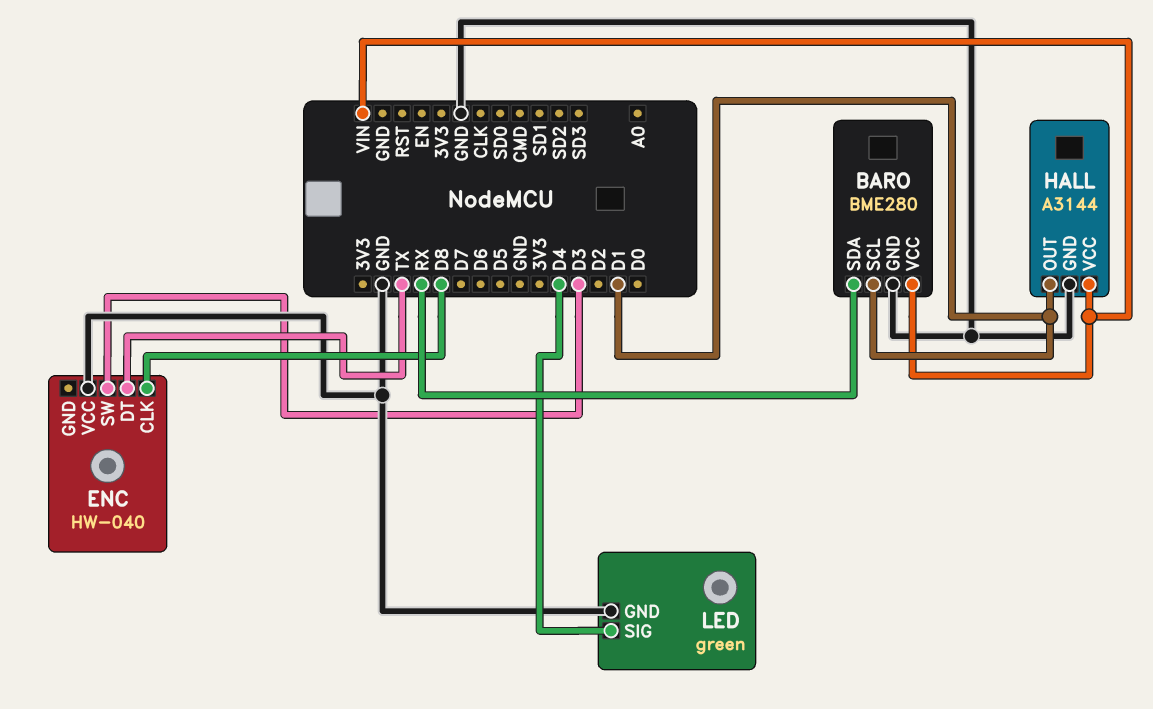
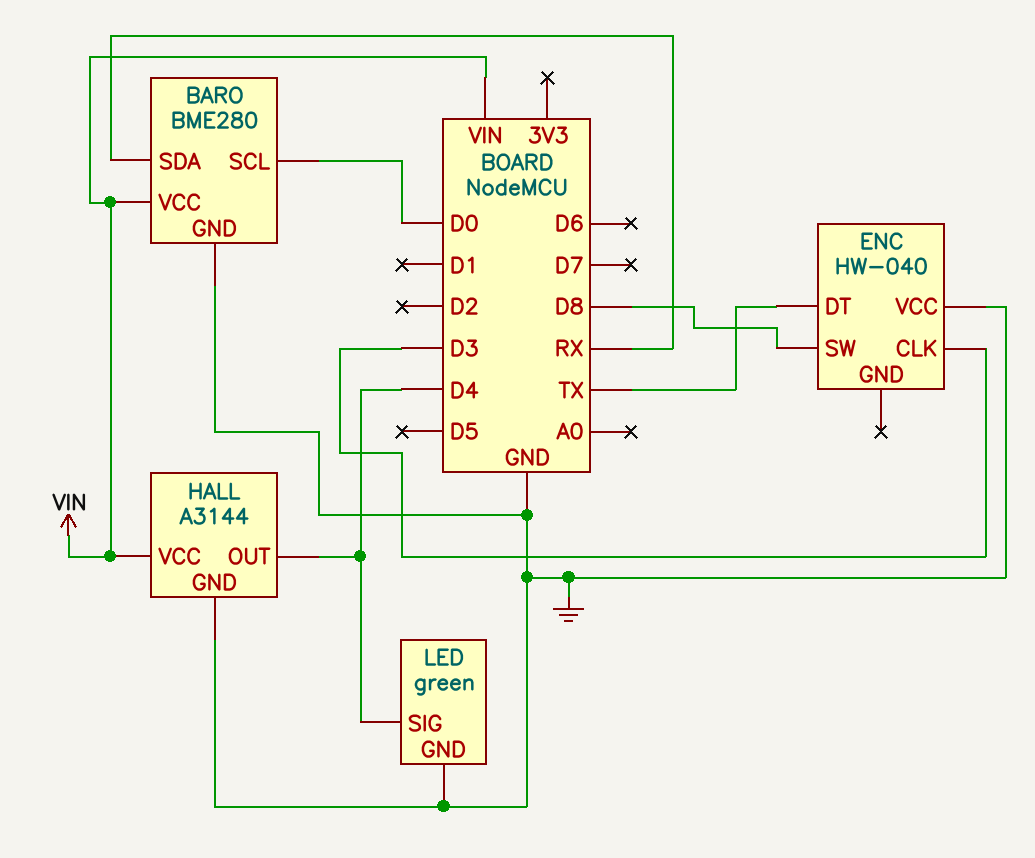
BARO pin SCL: D1 -> D0
ENC pin CLK: D8 -> D3
ENC pin SW: D3 -> D8
HALL pin OUT: D1 -> D4

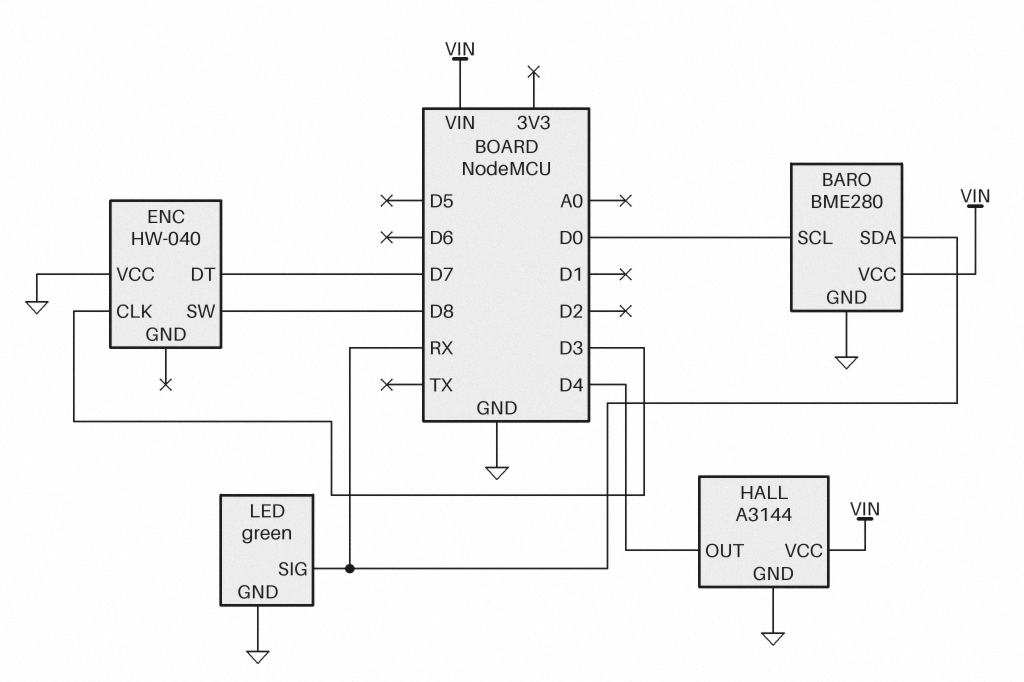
ENC pin DT: TX -> D7
LED pin SIG: D4 -> RX

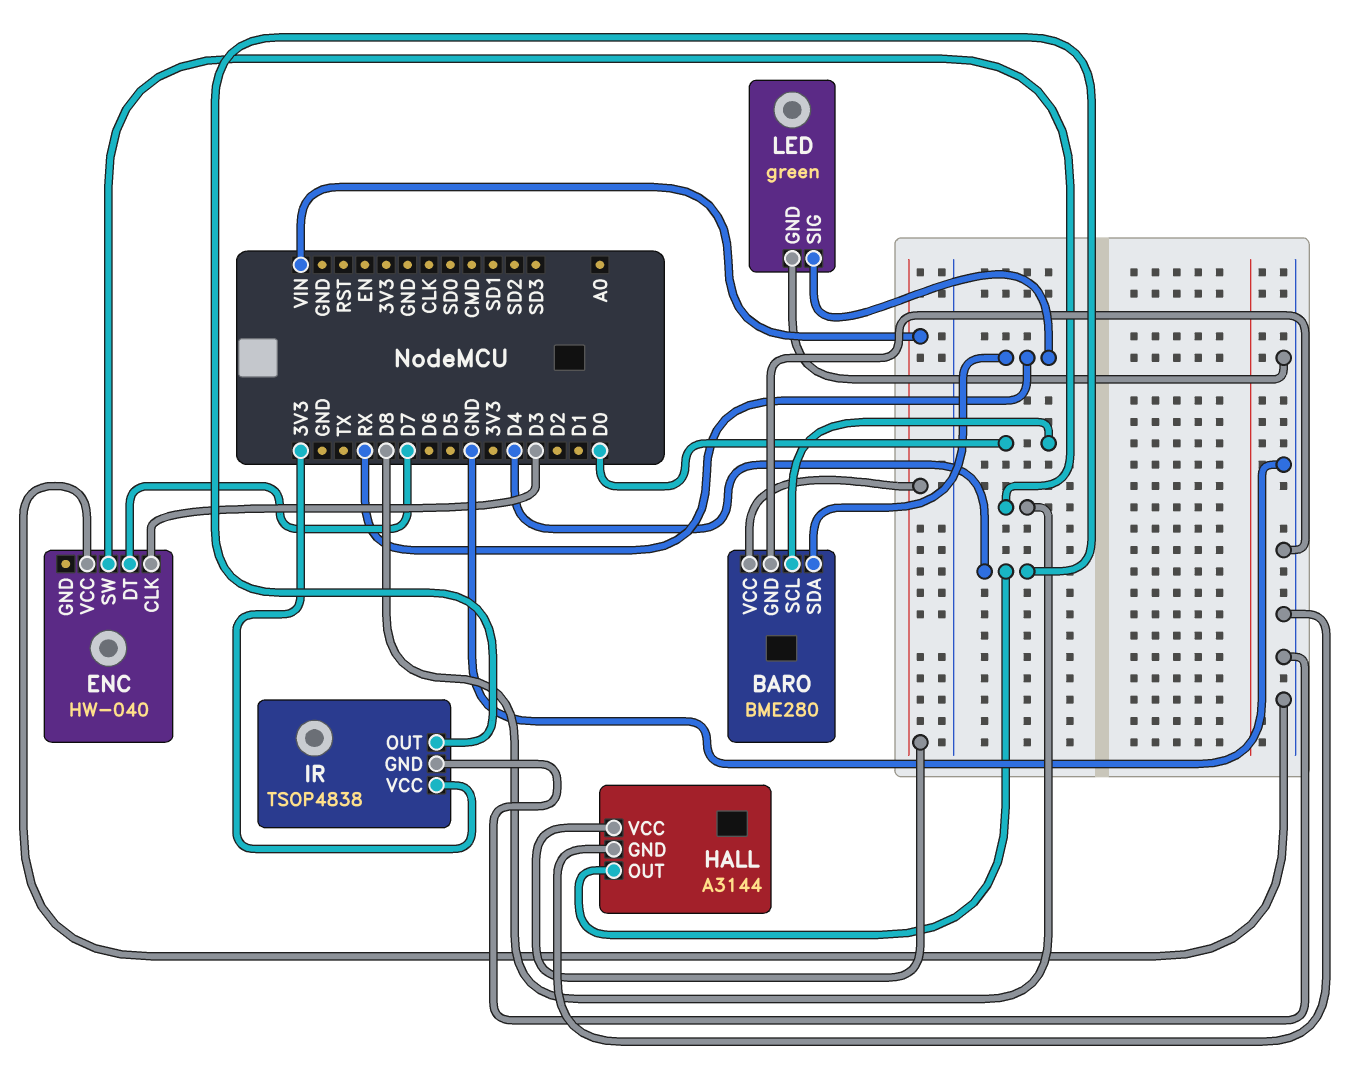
IR: none -> TSOP4838
IR pin GND: none -> GND
IR pin OUT: none -> D4
IR pin VCC: none -> 3V3

